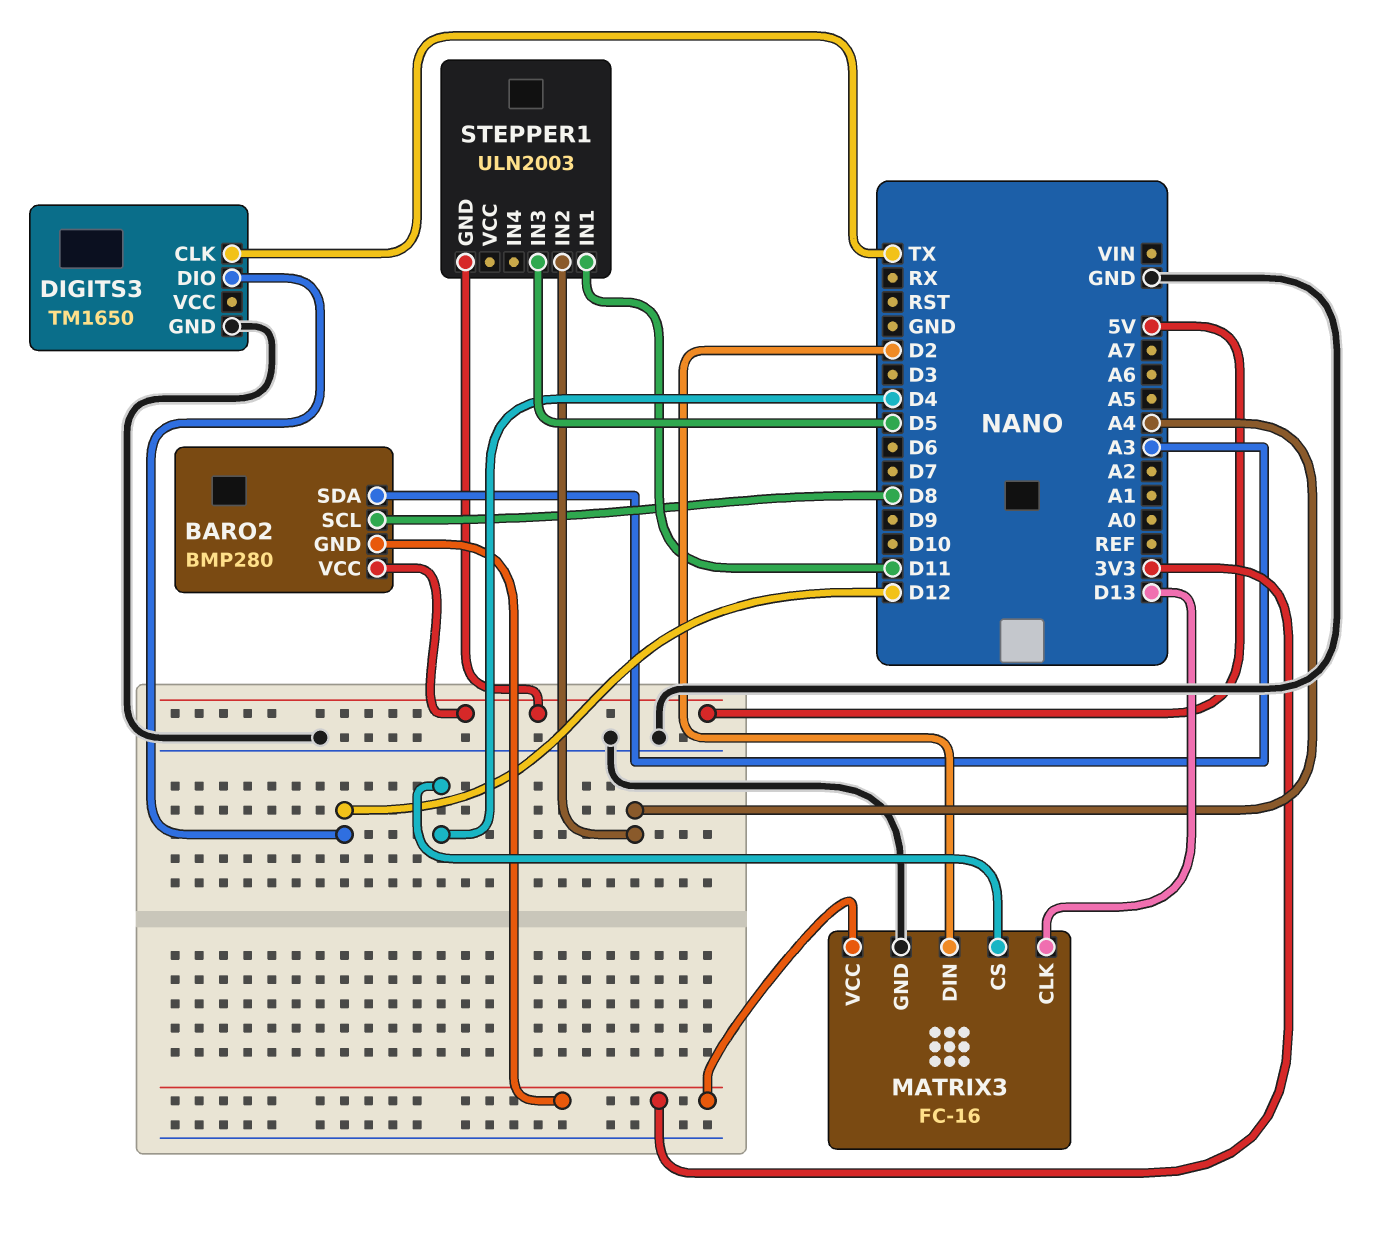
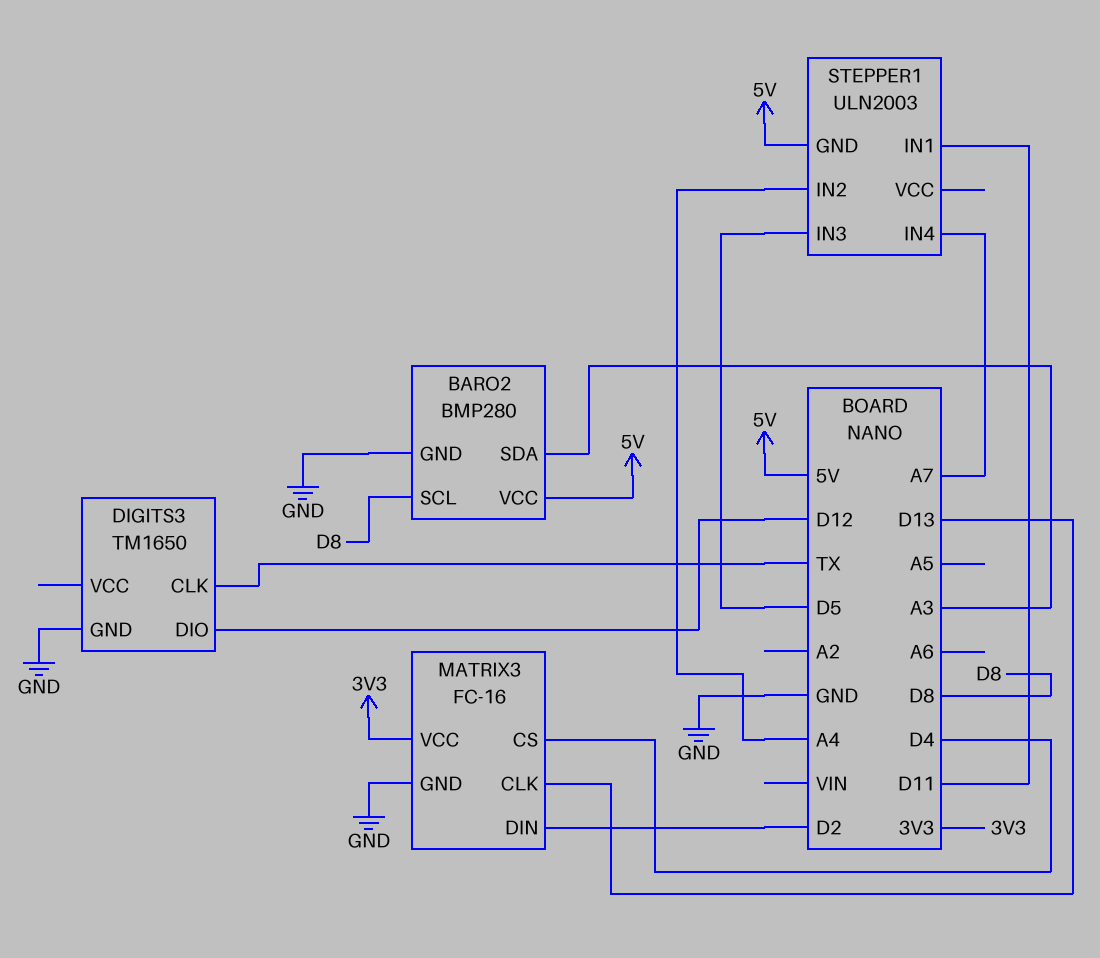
BARO2 pin GND: 3V3 -> GND
STEPPER1 pin IN4: none -> A7

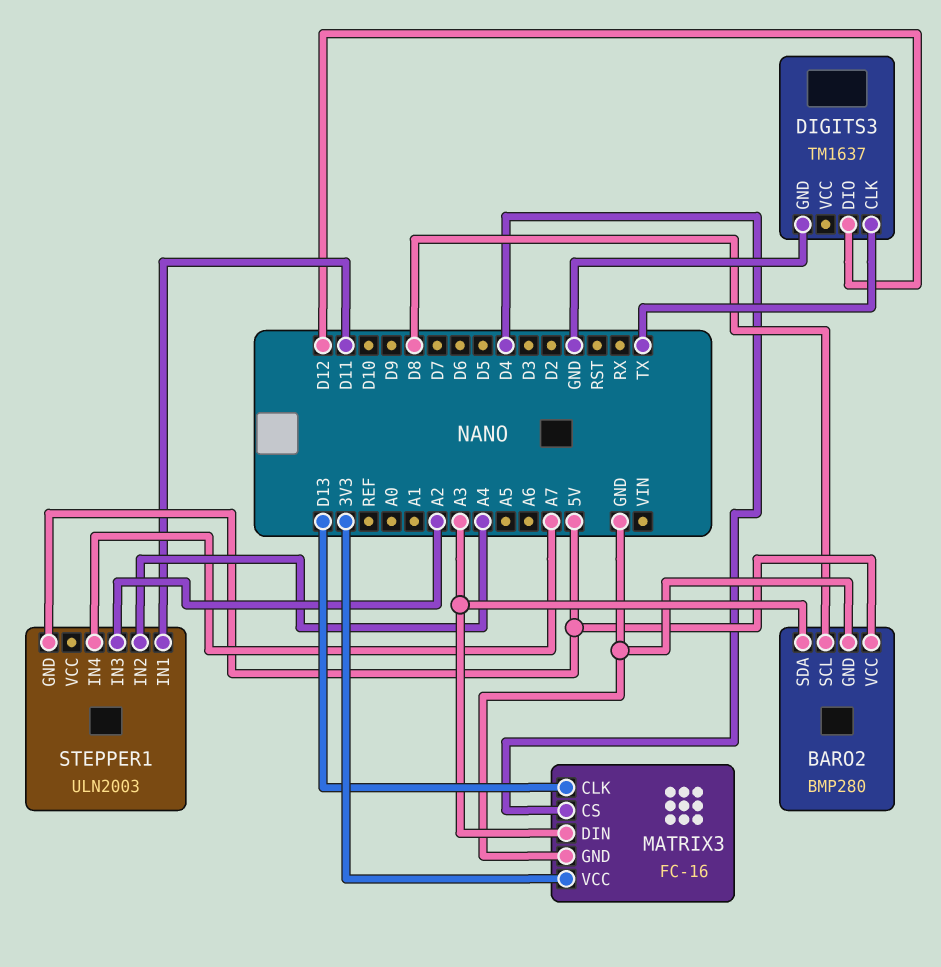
DIGITS3: TM1650 -> TM1637
MATRIX3 pin DIN: D2 -> A3
STEPPER1 pin IN3: D5 -> A2

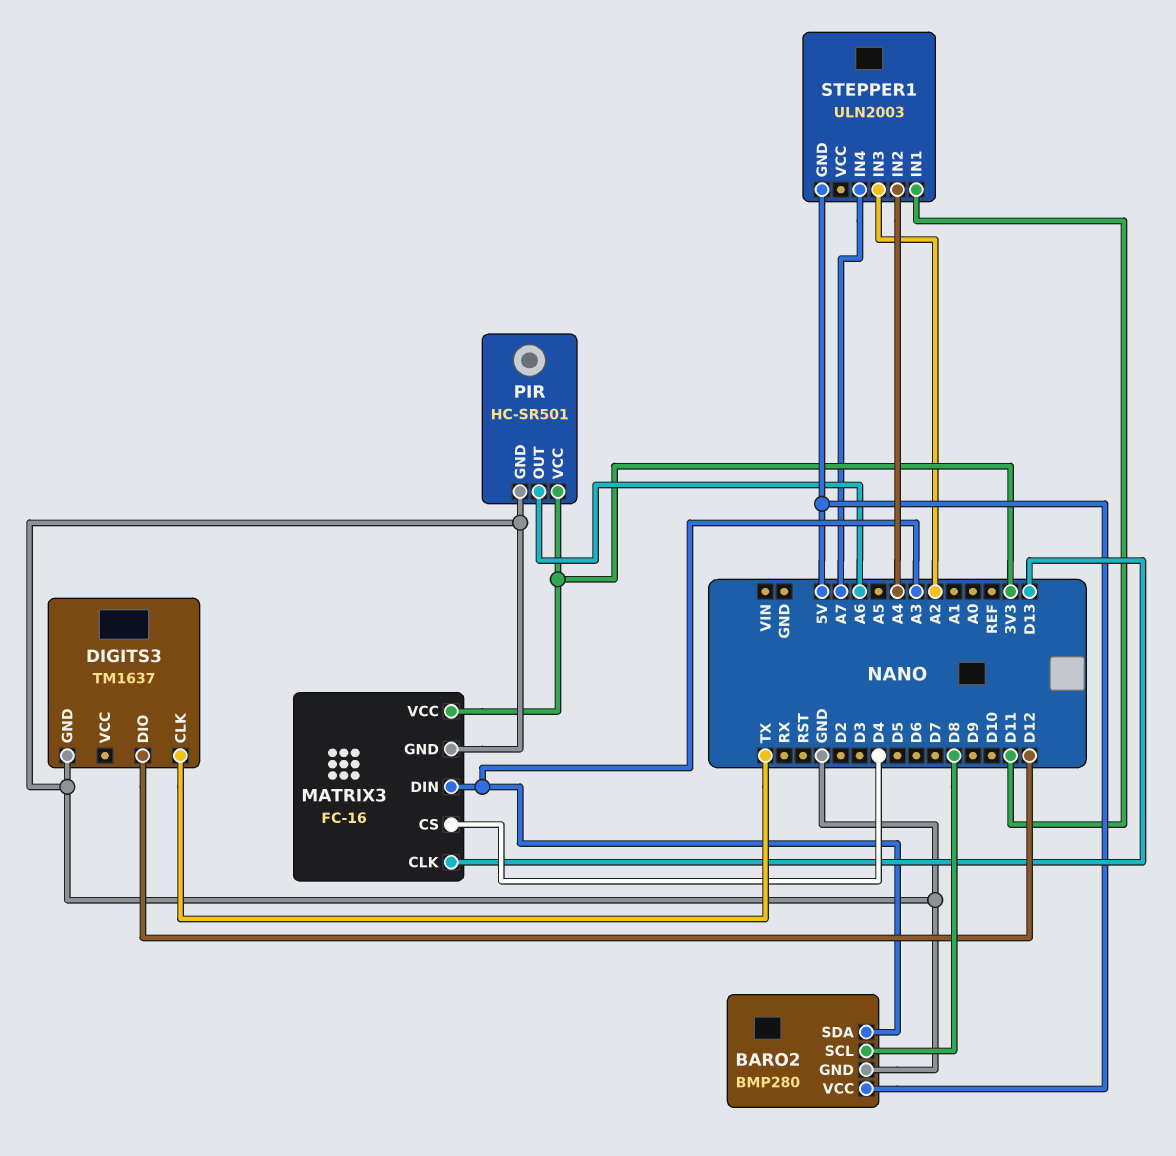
PIR: none -> HC-SR501
PIR pin GND: none -> GND
PIR pin OUT: none -> A6
PIR pin VCC: none -> 3V3

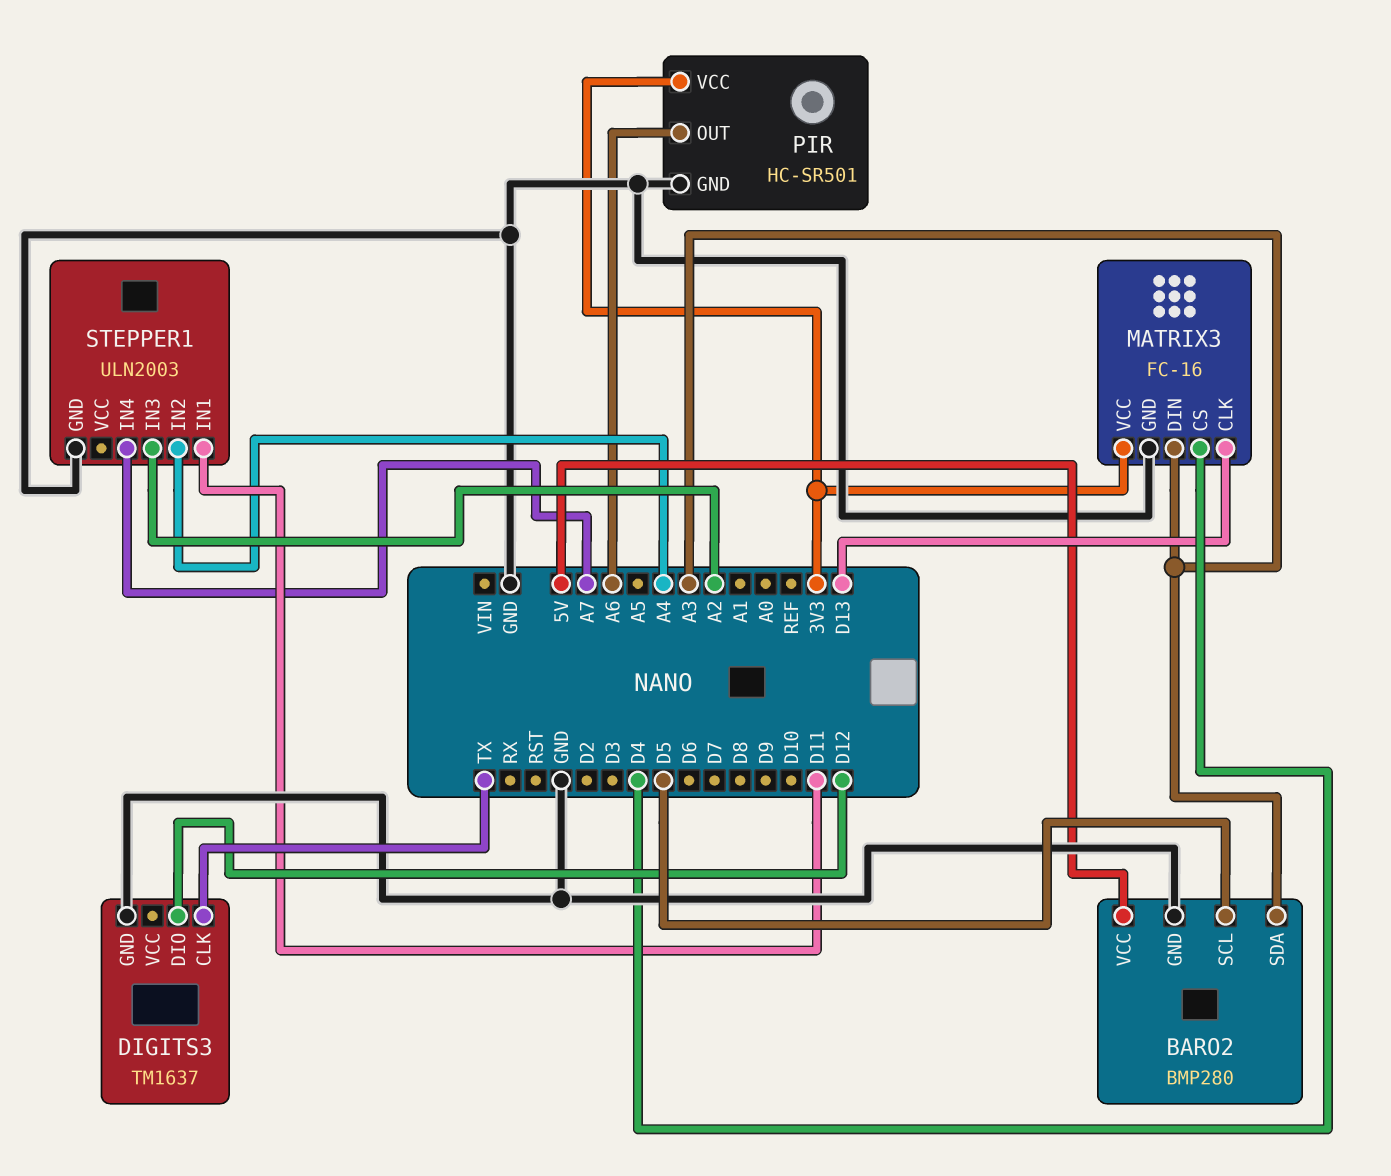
BARO2 pin SCL: D8 -> D5
STEPPER1 pin GND: 5V -> GND

